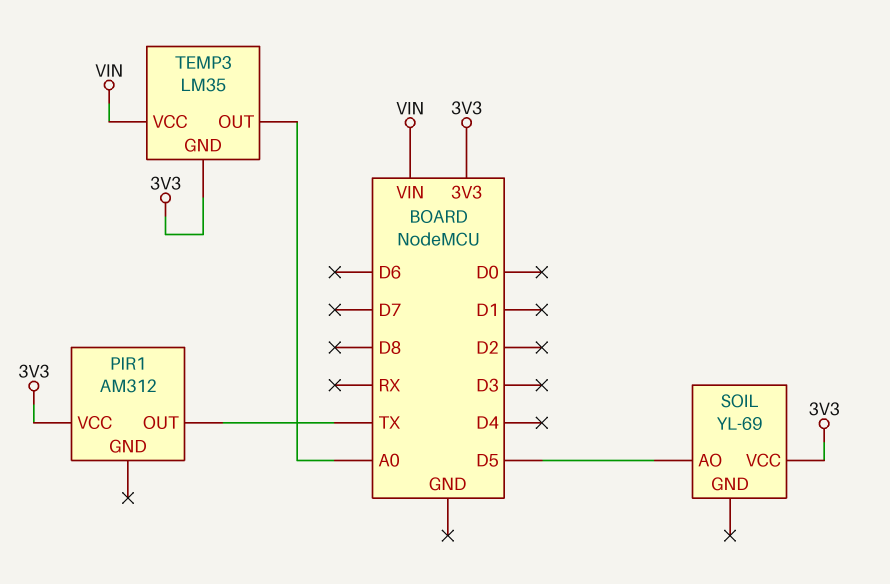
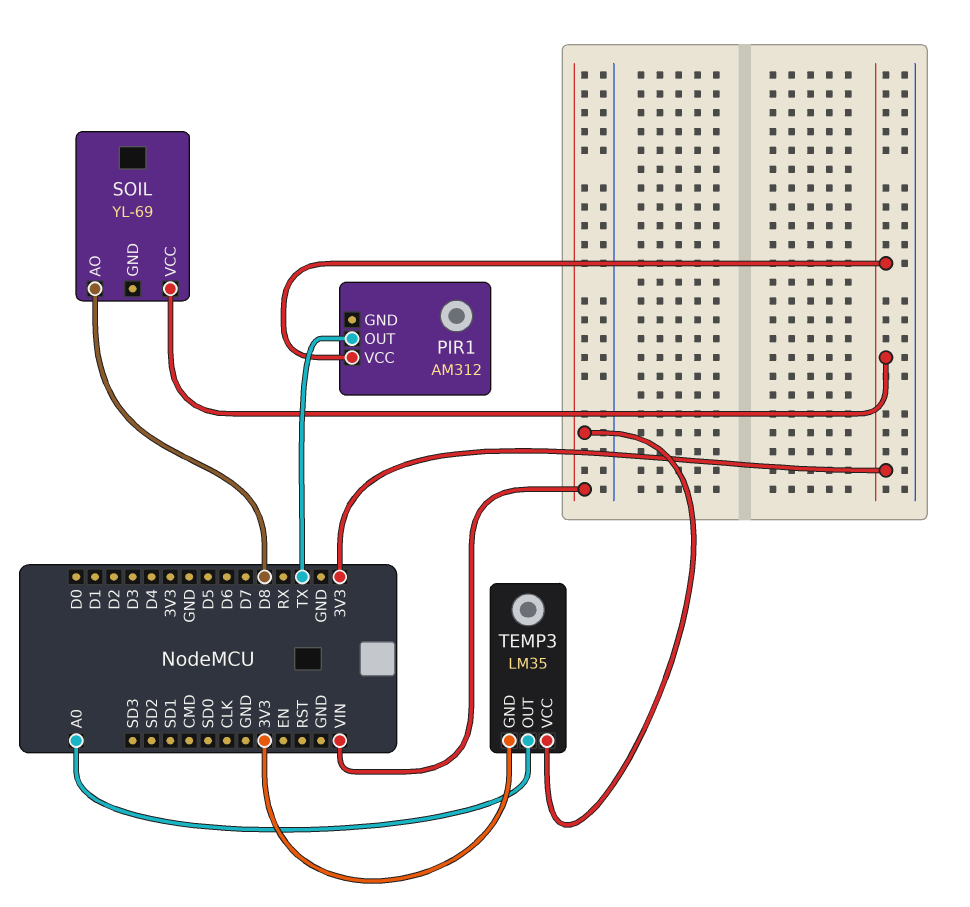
SOIL pin AO: D5 -> D8

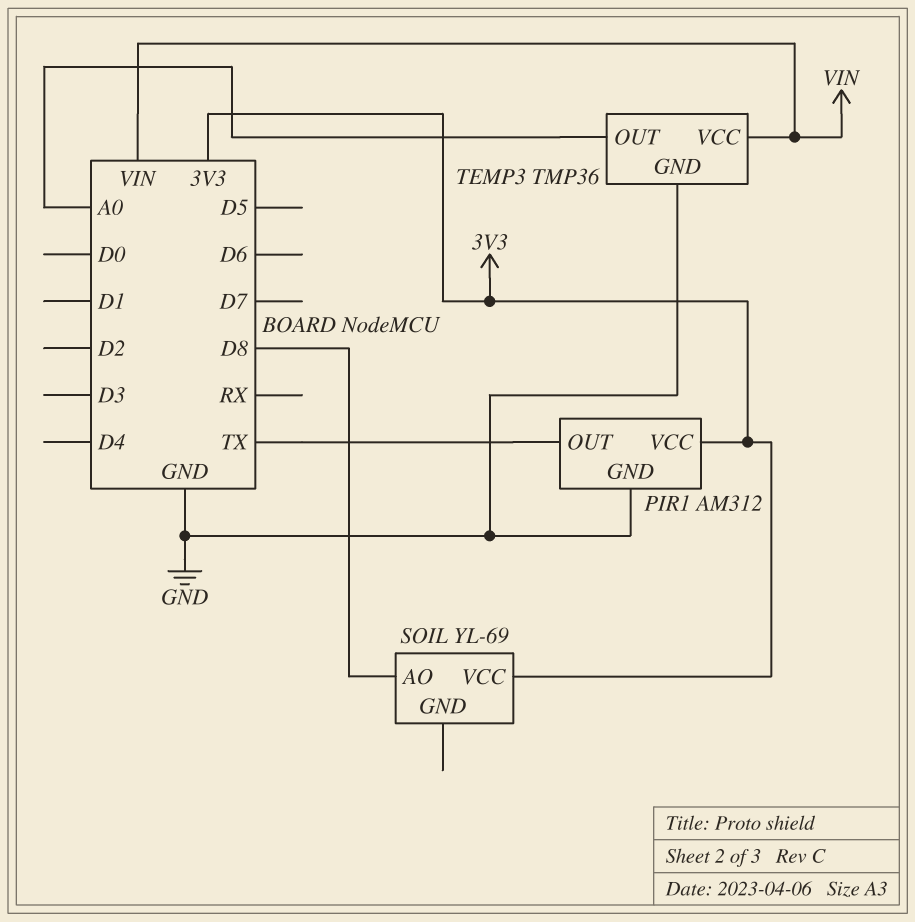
PIR1 pin GND: none -> GND
TEMP3: LM35 -> TMP36
TEMP3 pin GND: 3V3 -> GND

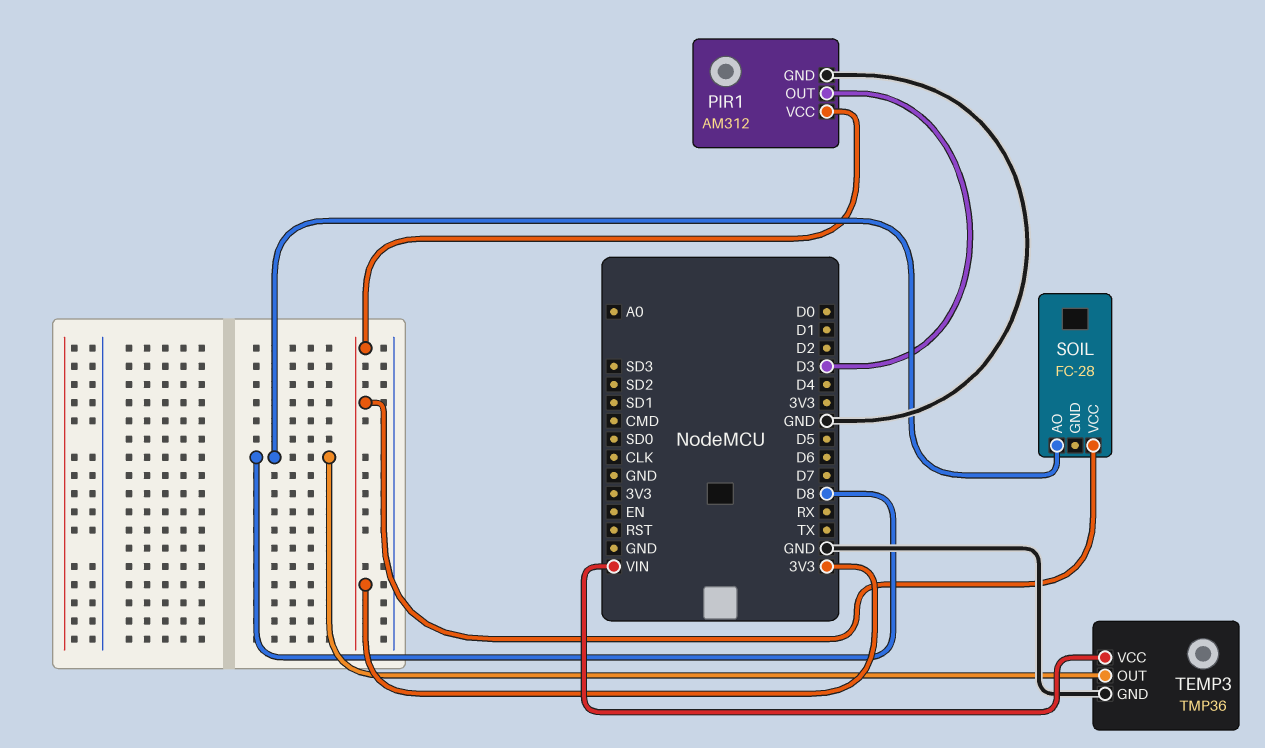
PIR1 pin OUT: TX -> D3
SOIL: YL-69 -> FC-28
TEMP3 pin OUT: A0 -> D8

